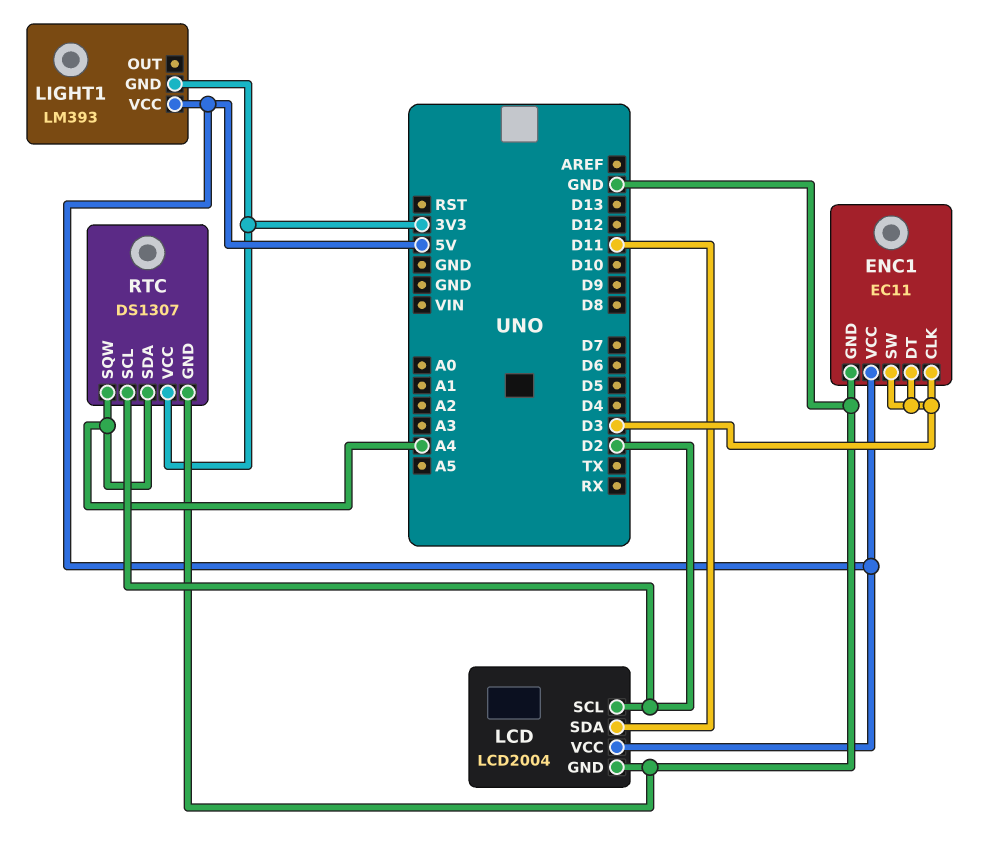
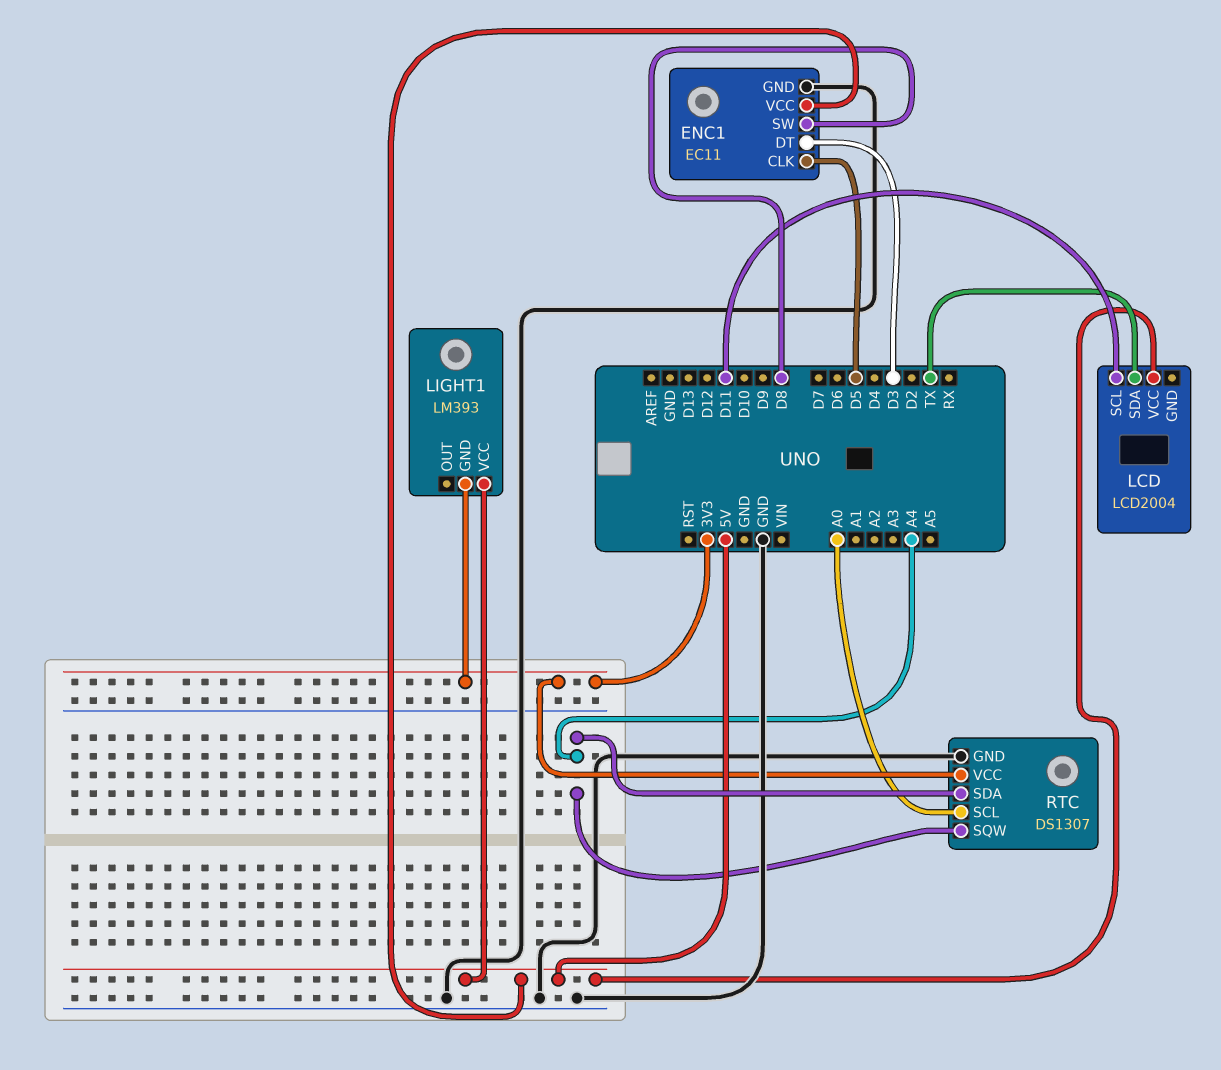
ENC1 pin CLK: D3 -> D5
ENC1 pin SW: D3 -> D8
LCD pin GND: GND -> none
LCD pin SCL: D2 -> D11
LCD pin SDA: D11 -> TX
RTC pin SCL: D2 -> A0

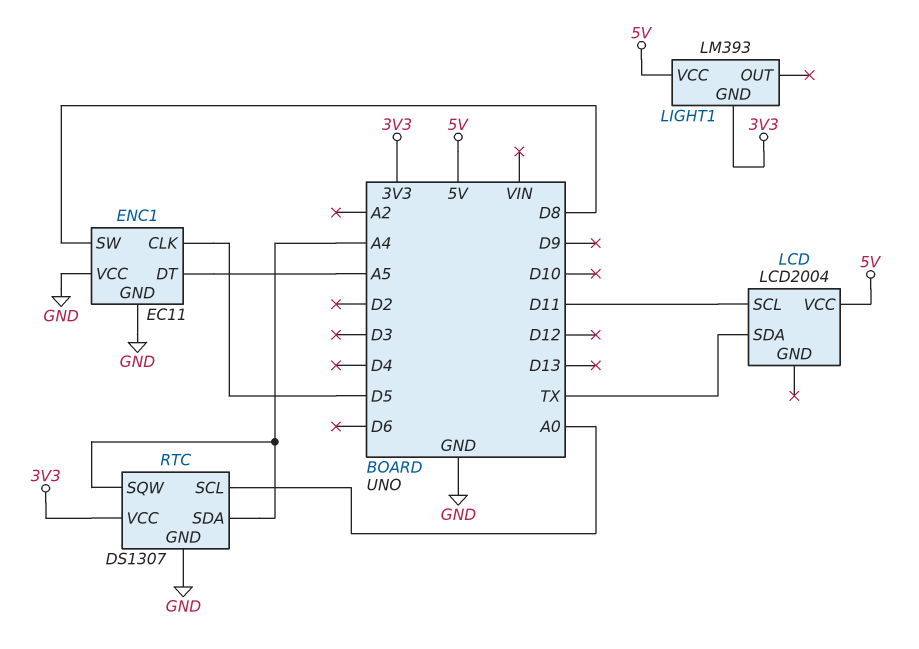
ENC1 pin DT: D3 -> A5
ENC1 pin VCC: 5V -> GND

